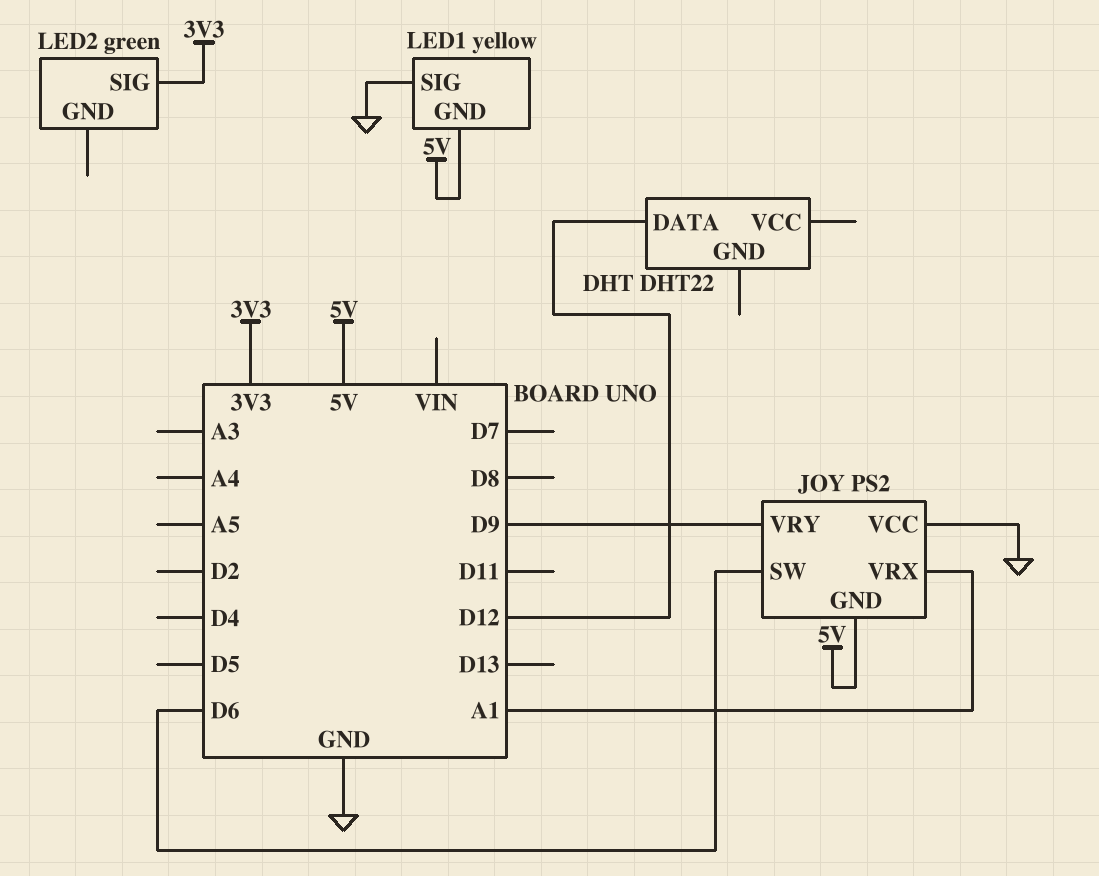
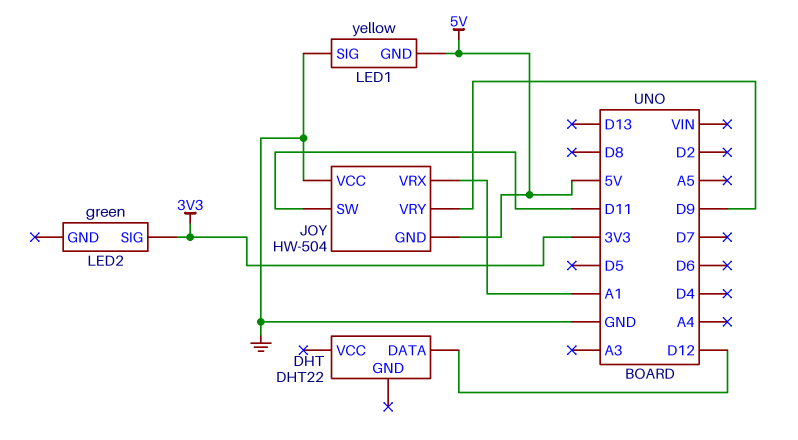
JOY: PS2 -> HW-504
JOY pin SW: D6 -> D11

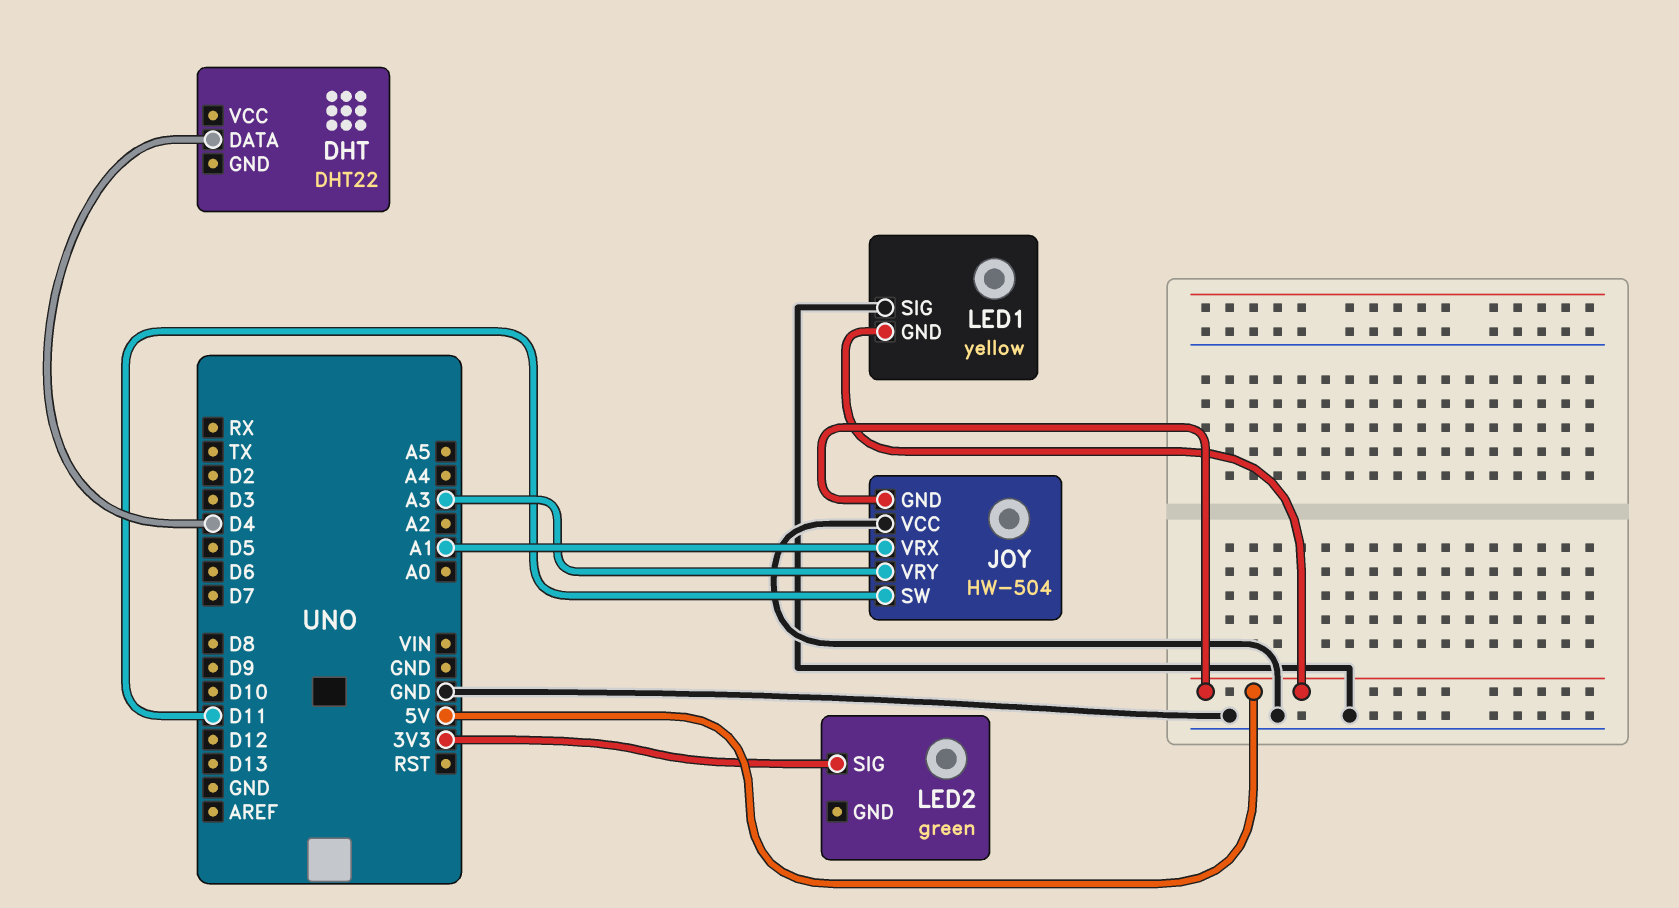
DHT pin DATA: D12 -> D4
JOY pin VRY: D9 -> A3

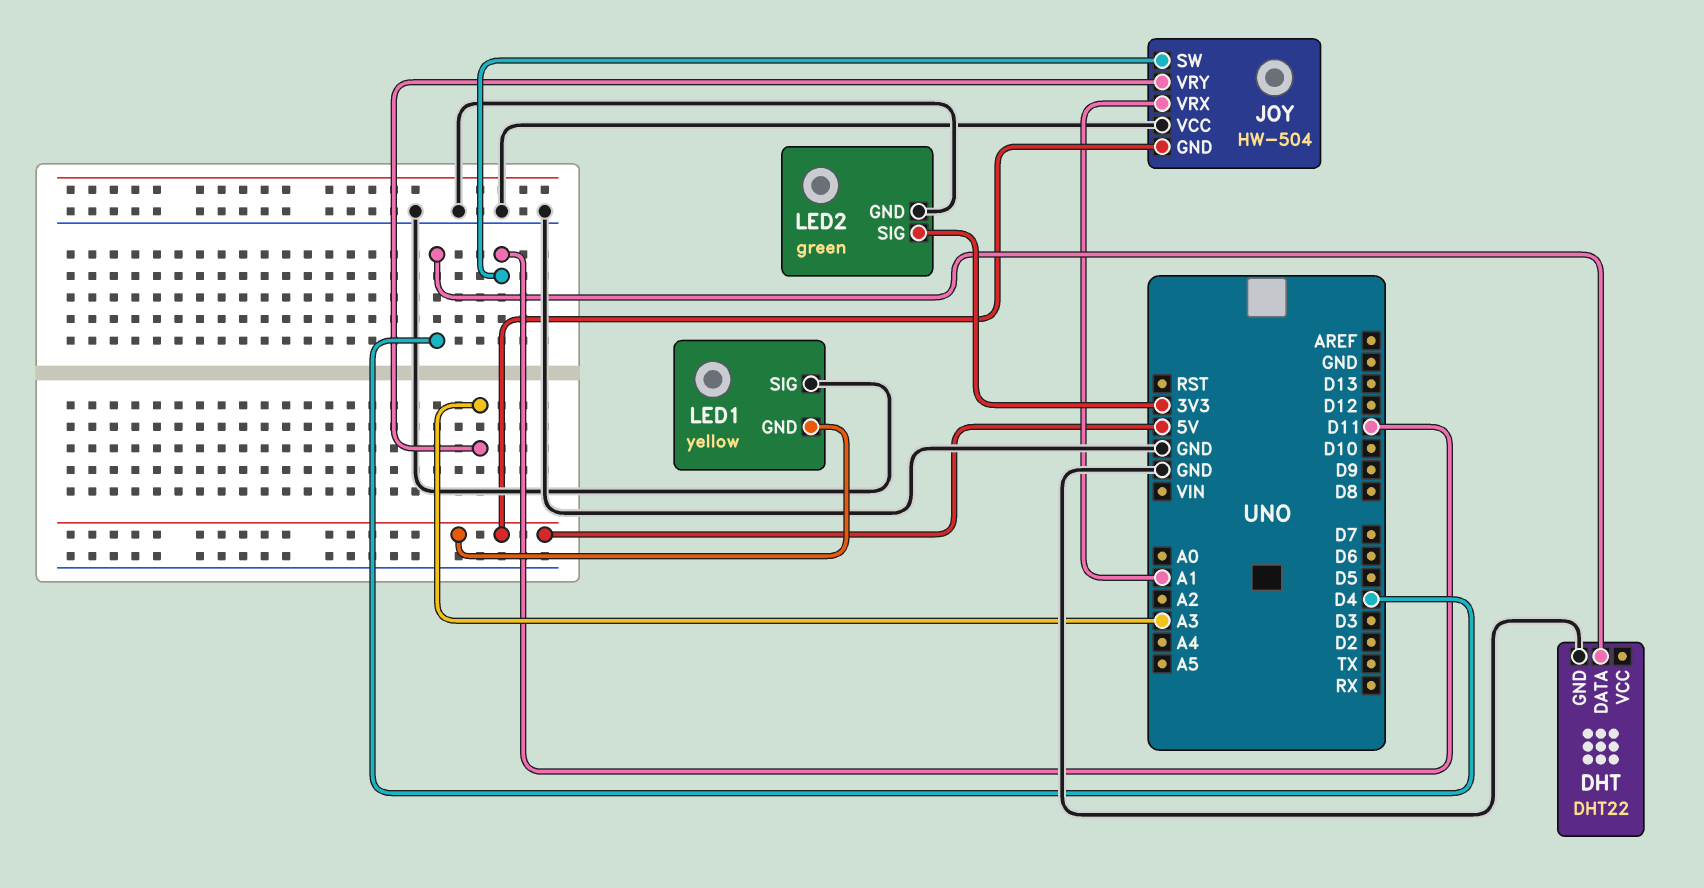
DHT pin GND: none -> GND
LED2 pin GND: none -> GND

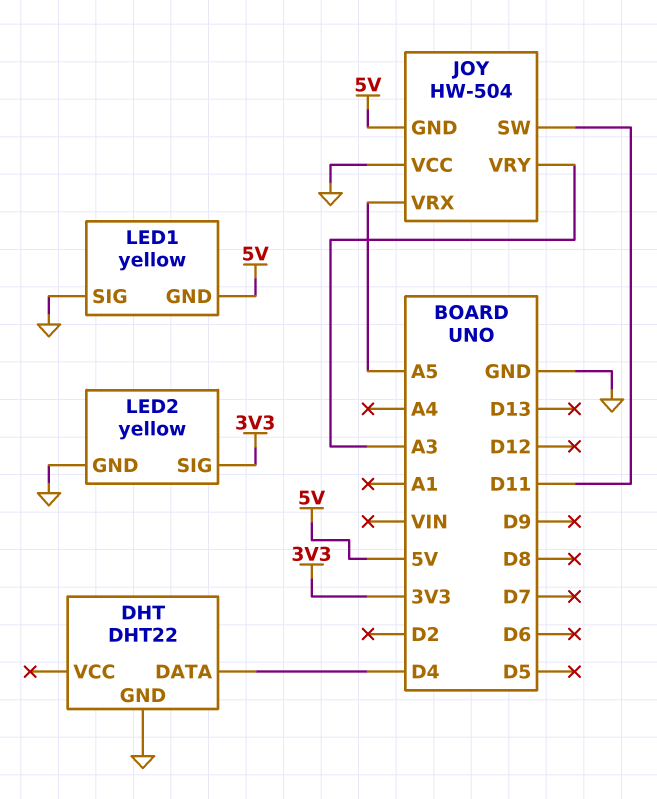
JOY pin VRX: A1 -> A5
LED2: green -> yellow

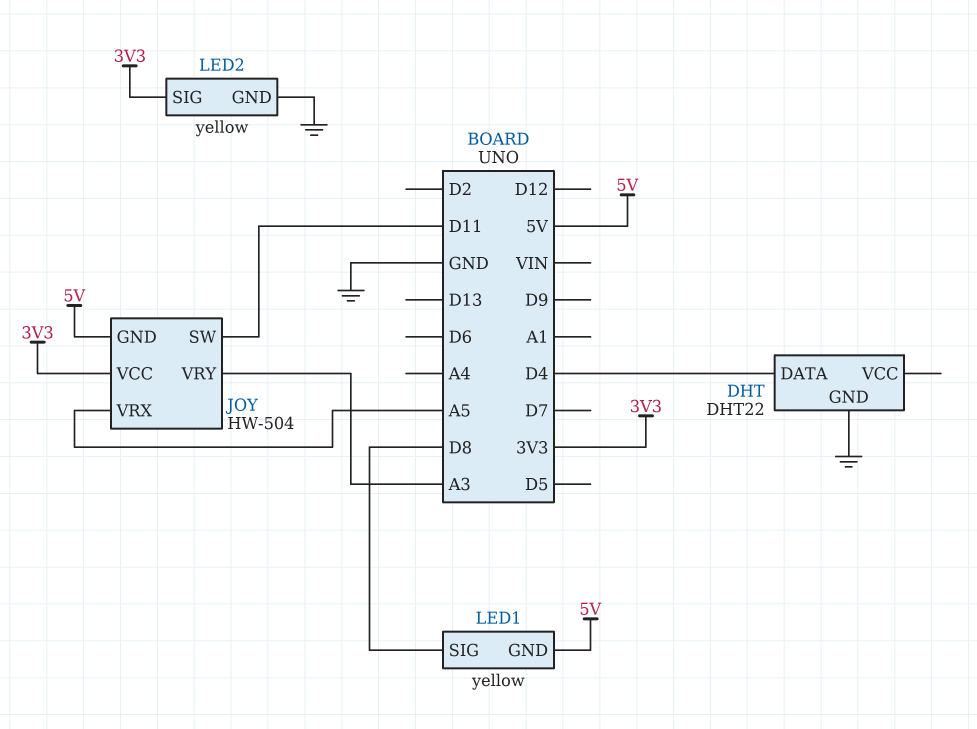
JOY pin VCC: GND -> 3V3
LED1 pin SIG: GND -> D8

